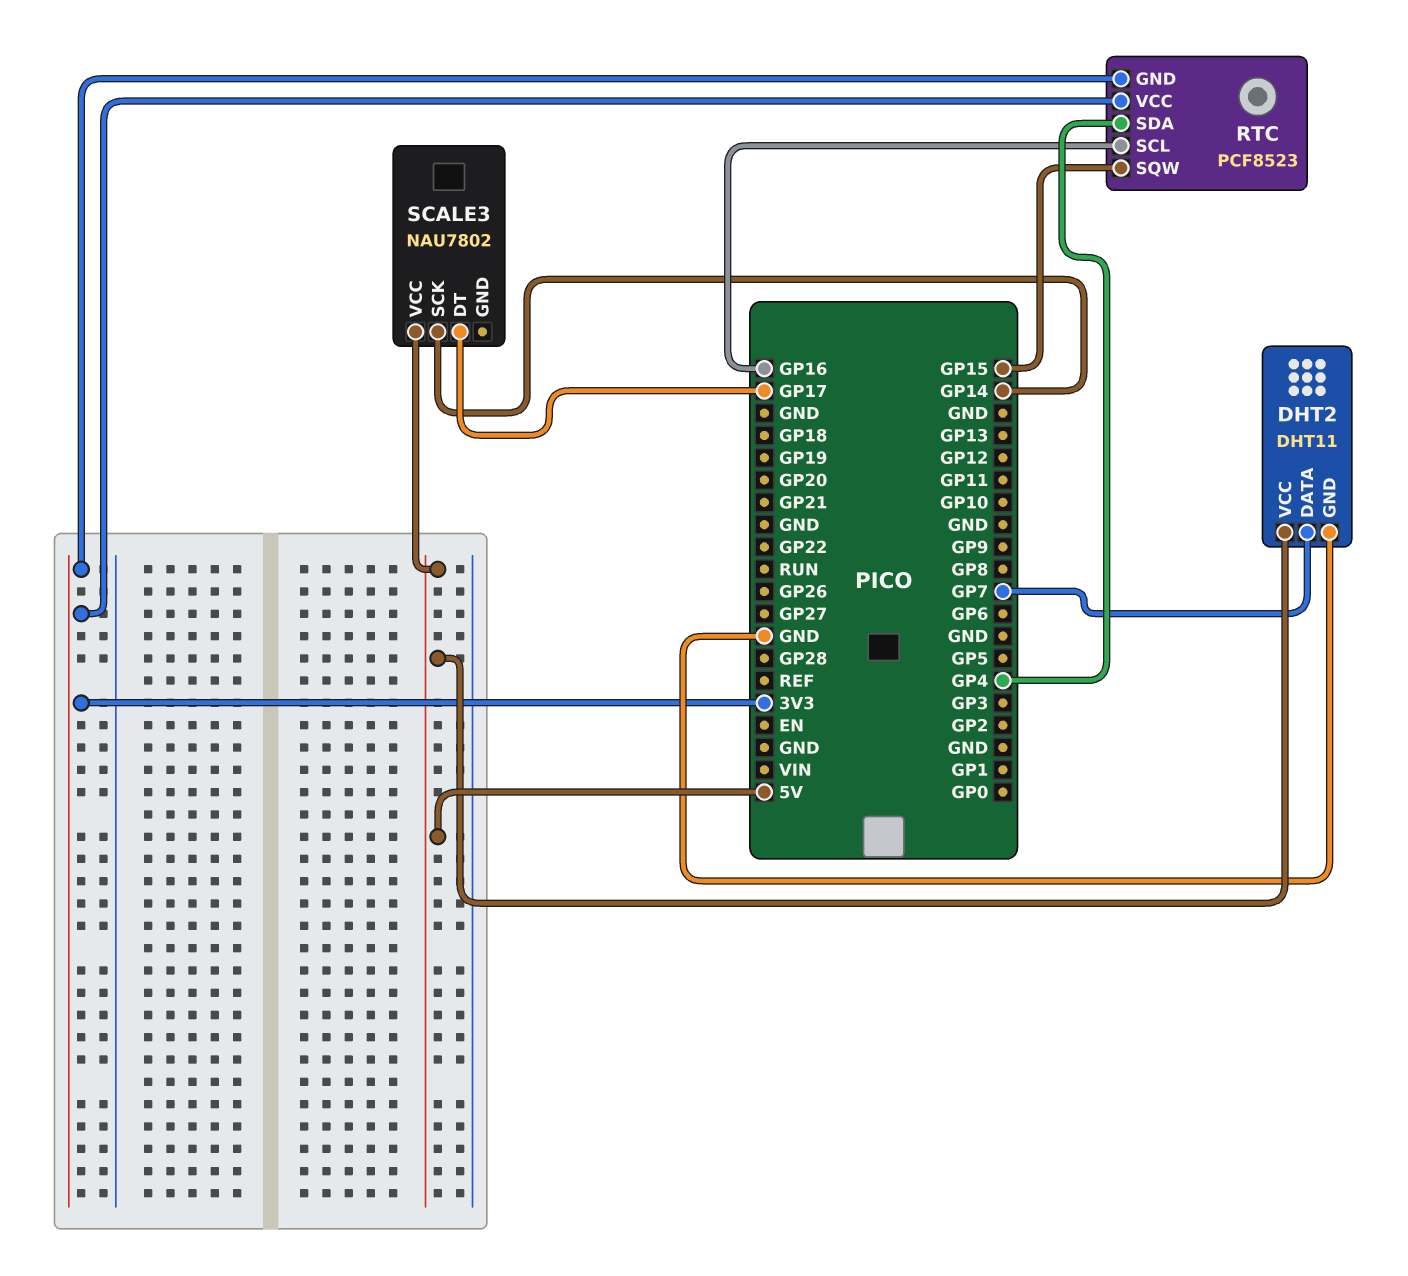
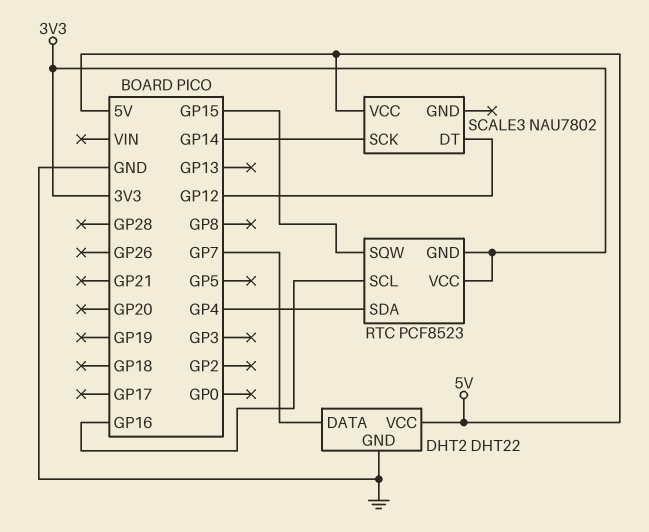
DHT2: DHT11 -> DHT22
SCALE3 pin DT: GP17 -> GP12

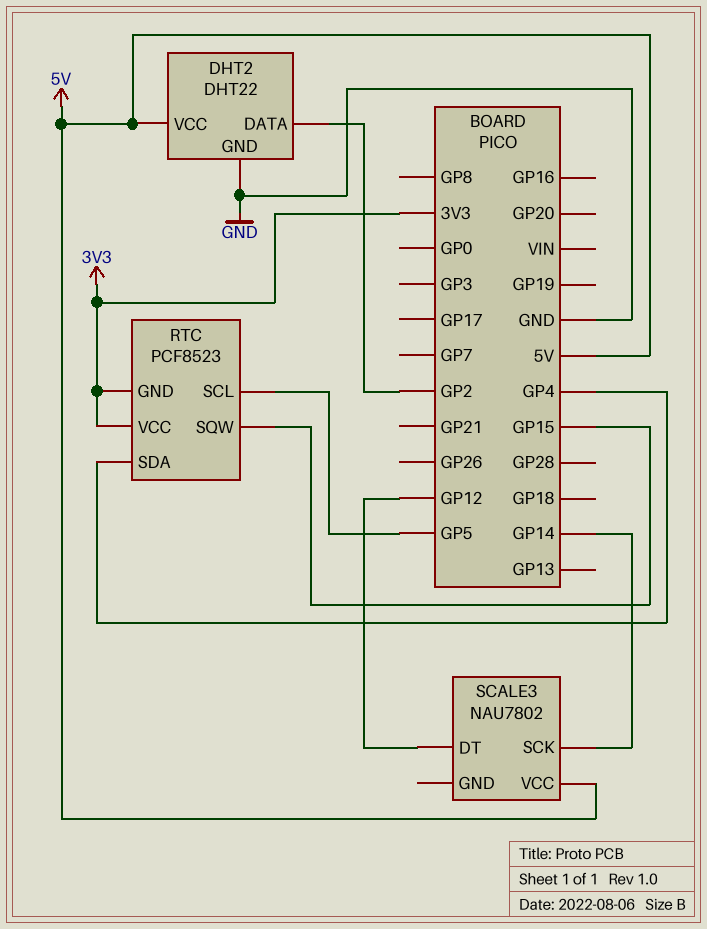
DHT2 pin DATA: GP7 -> GP2
RTC pin SCL: GP16 -> GP5

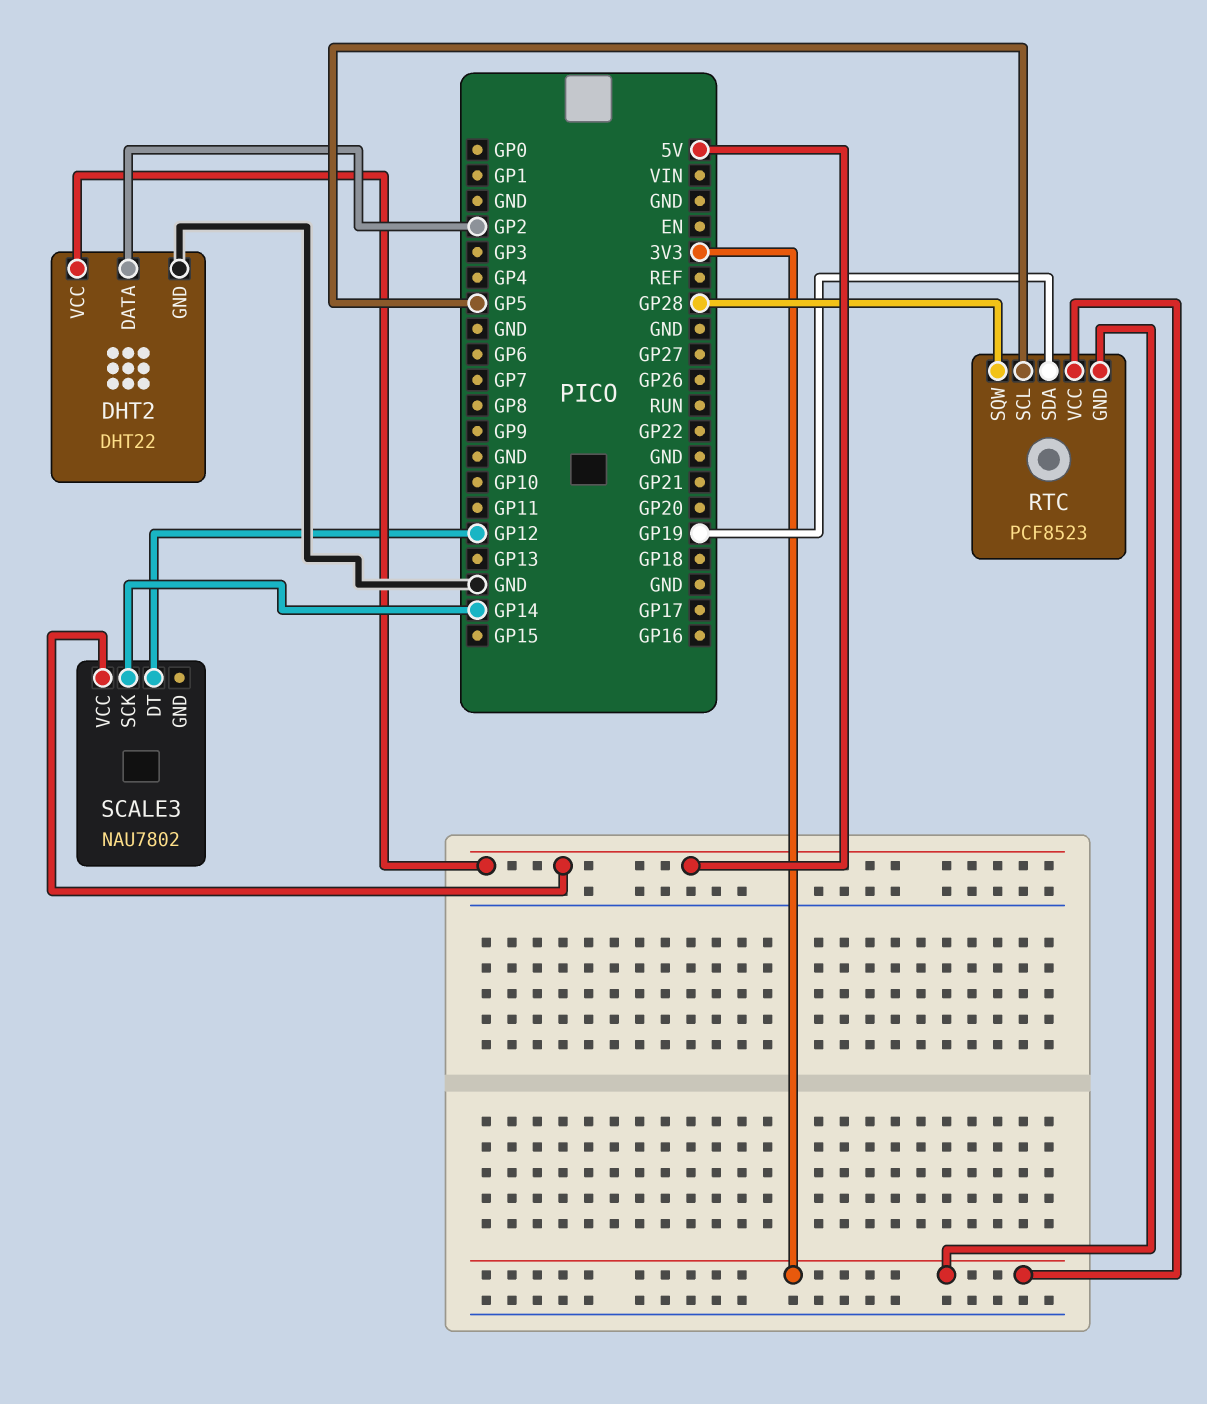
RTC pin SDA: GP4 -> GP19
RTC pin SQW: GP15 -> GP28

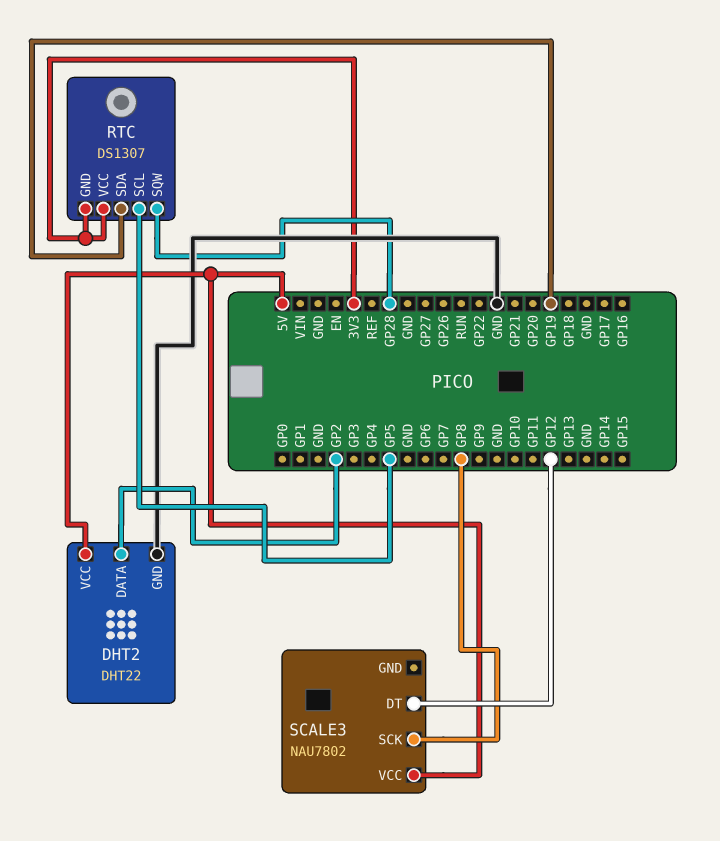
RTC: PCF8523 -> DS1307
SCALE3 pin SCK: GP14 -> GP8

